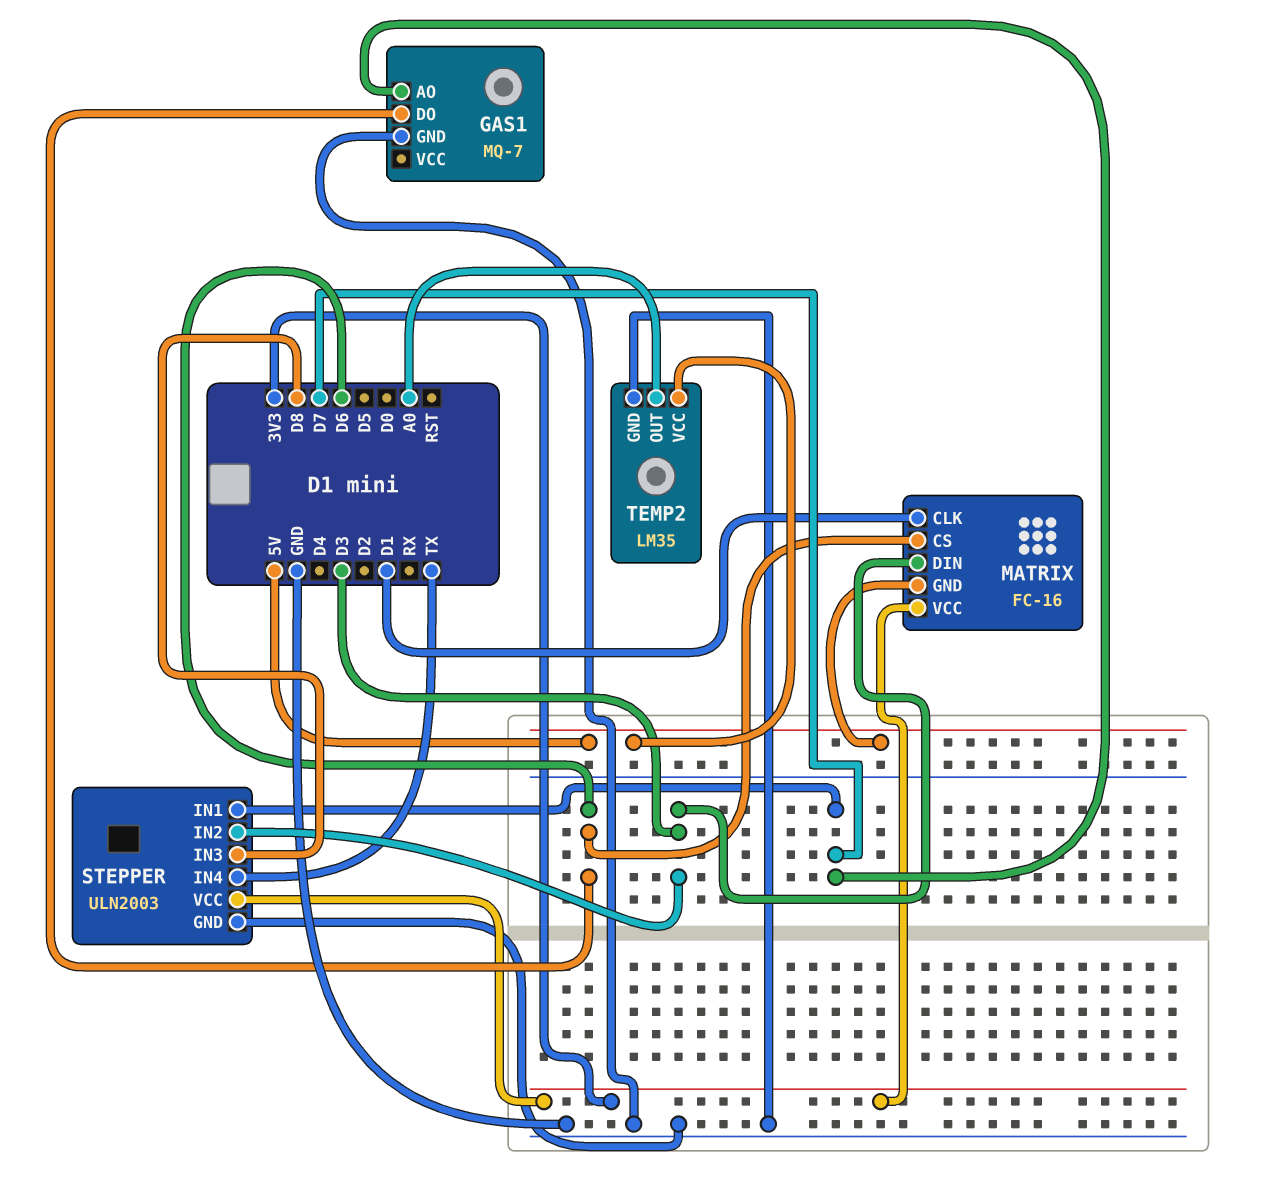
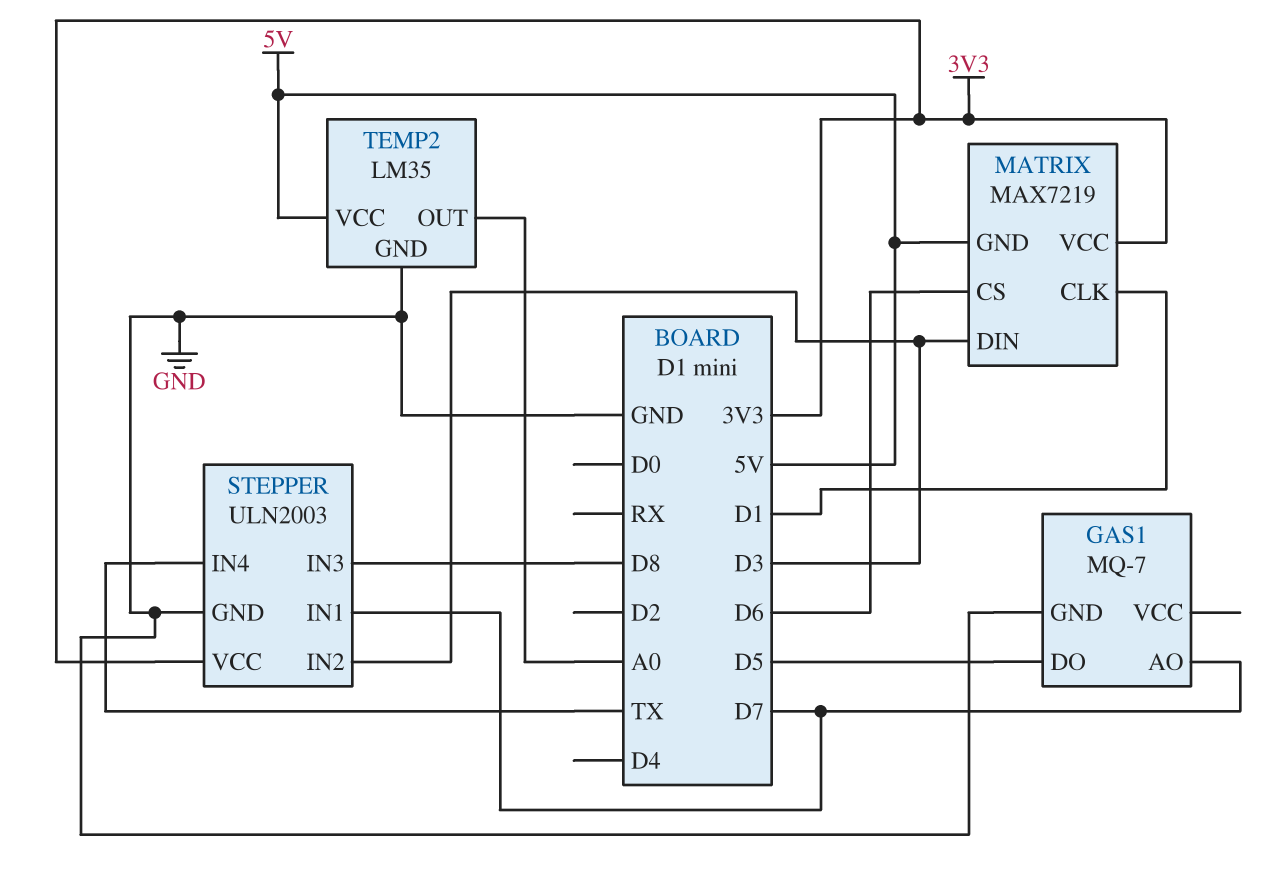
GAS1 pin DO: D6 -> D5
MATRIX: FC-16 -> MAX7219

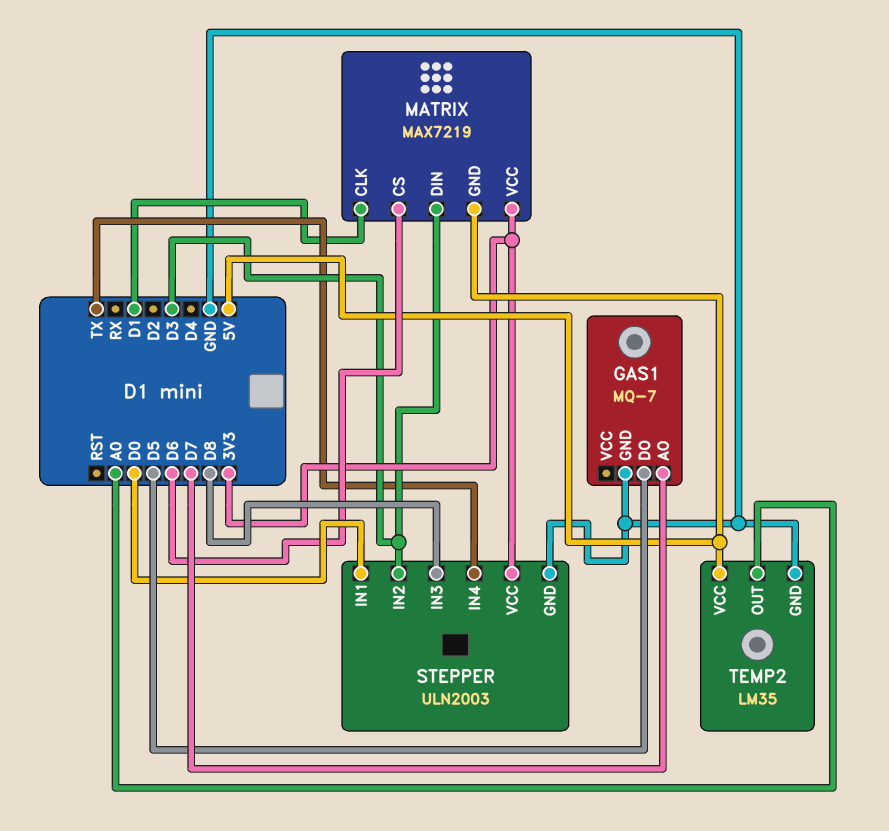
STEPPER pin IN1: D7 -> D0

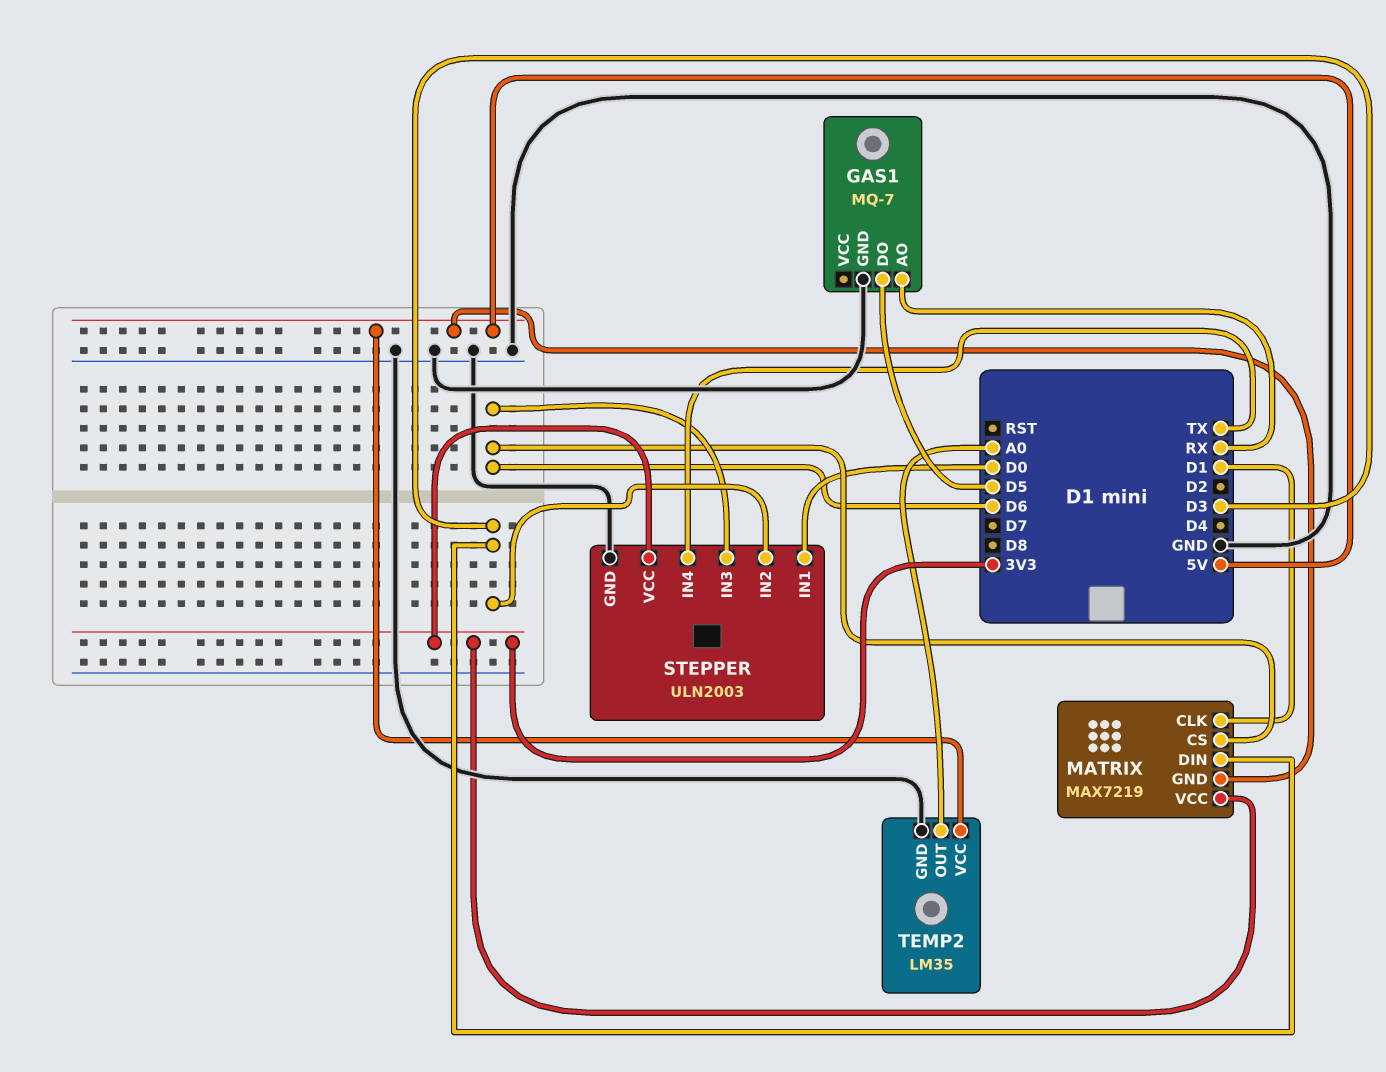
GAS1 pin AO: D7 -> RX
STEPPER pin IN3: D8 -> D6

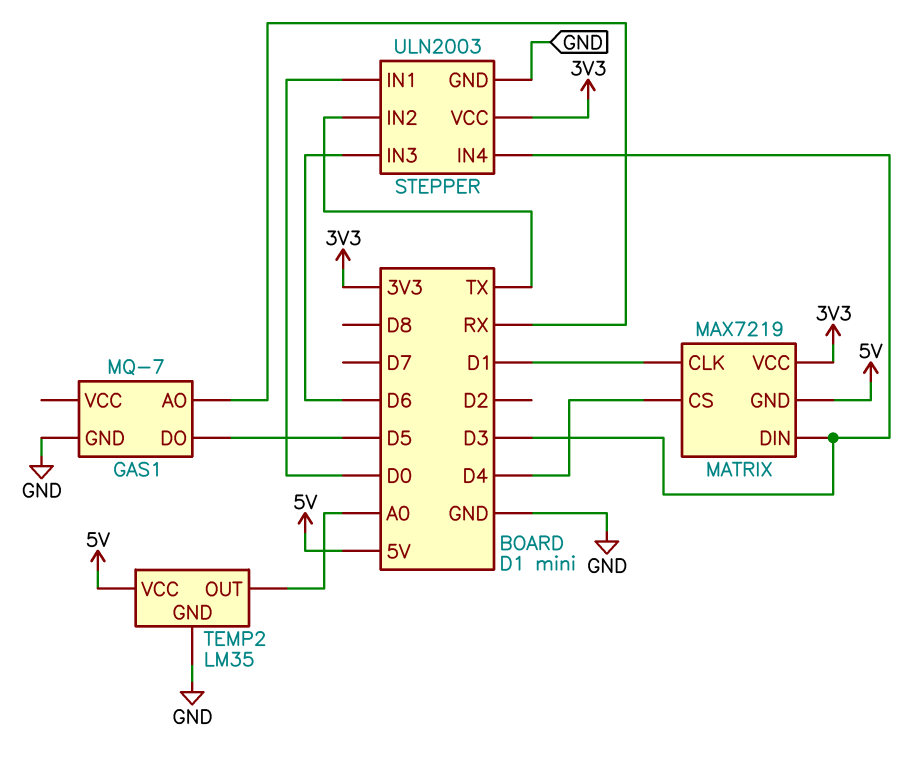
MATRIX pin CS: D6 -> D4
STEPPER pin IN2: D3 -> TX
STEPPER pin IN4: TX -> D3

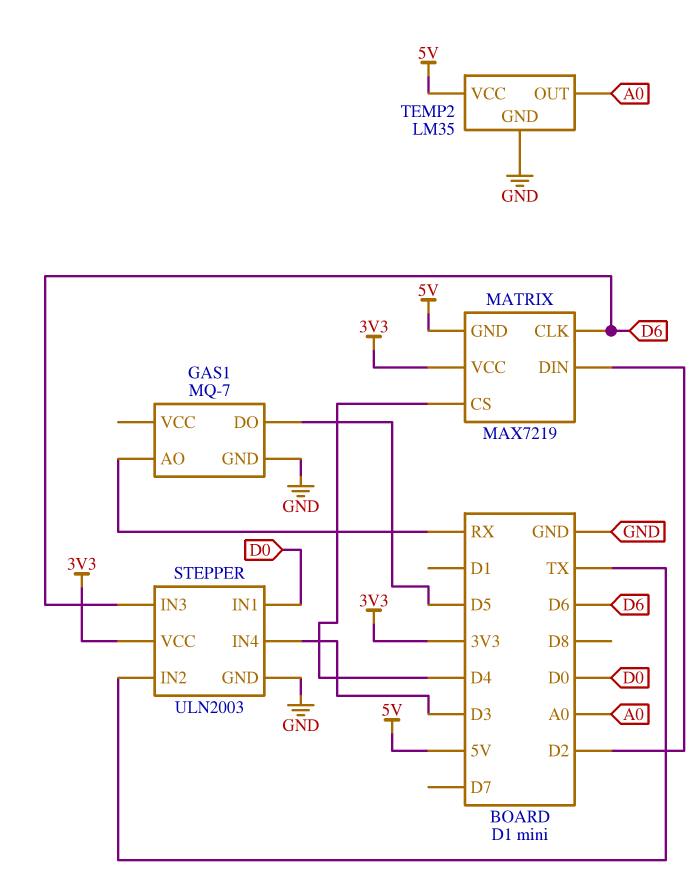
MATRIX pin CLK: D1 -> D6
MATRIX pin DIN: D3 -> D2

